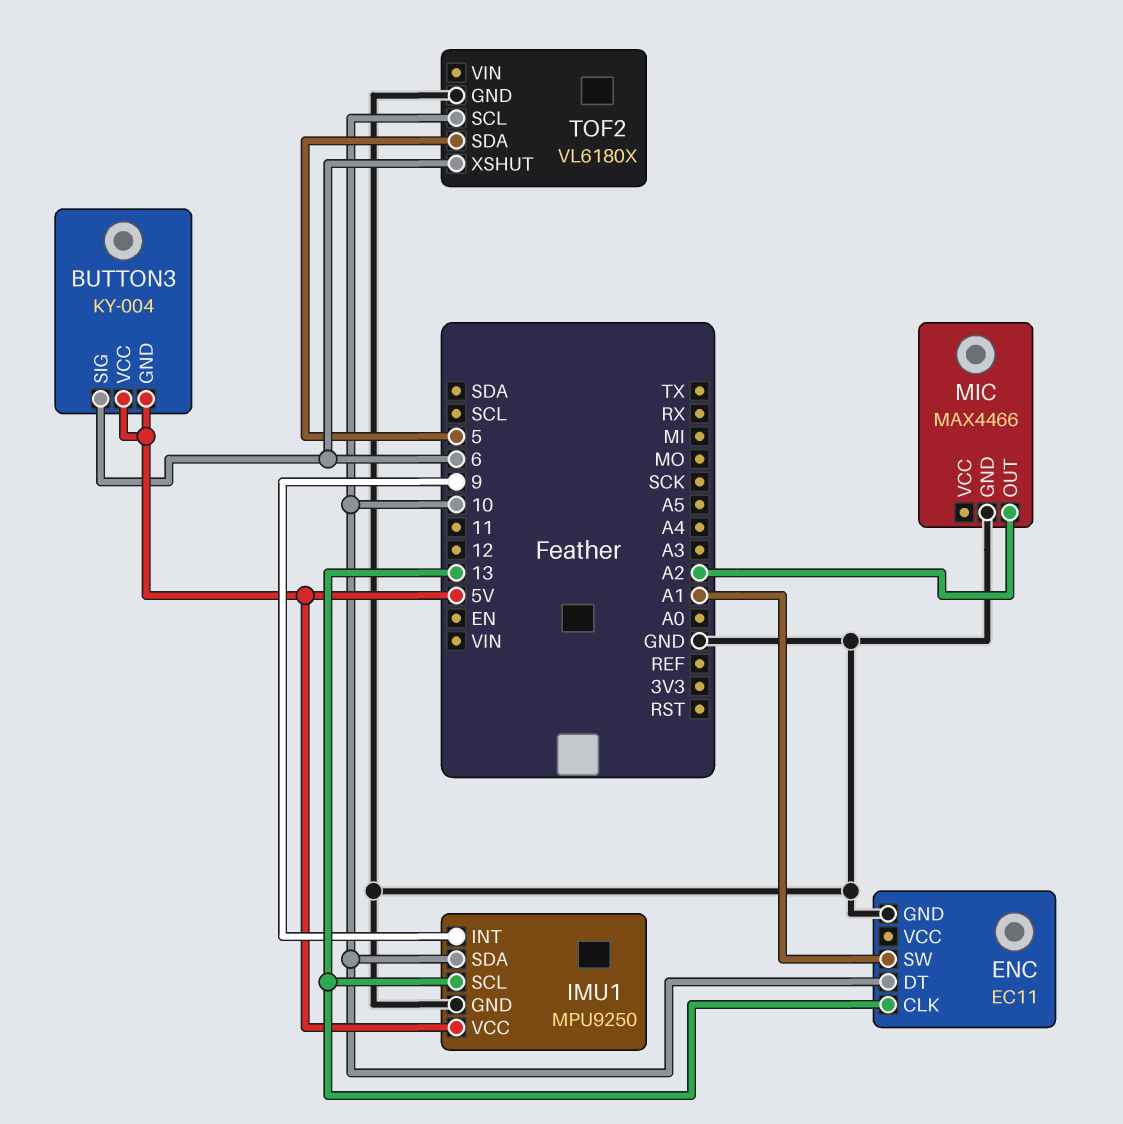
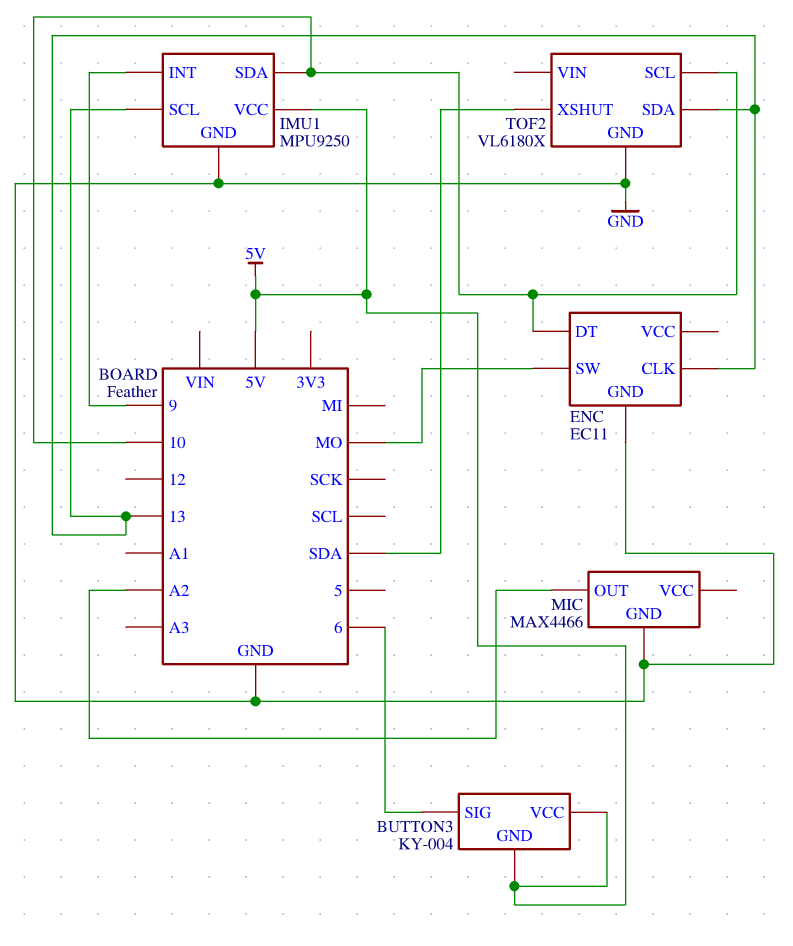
ENC pin SW: A1 -> MO
TOF2 pin SDA: 5 -> 13
TOF2 pin XSHUT: 6 -> SDA

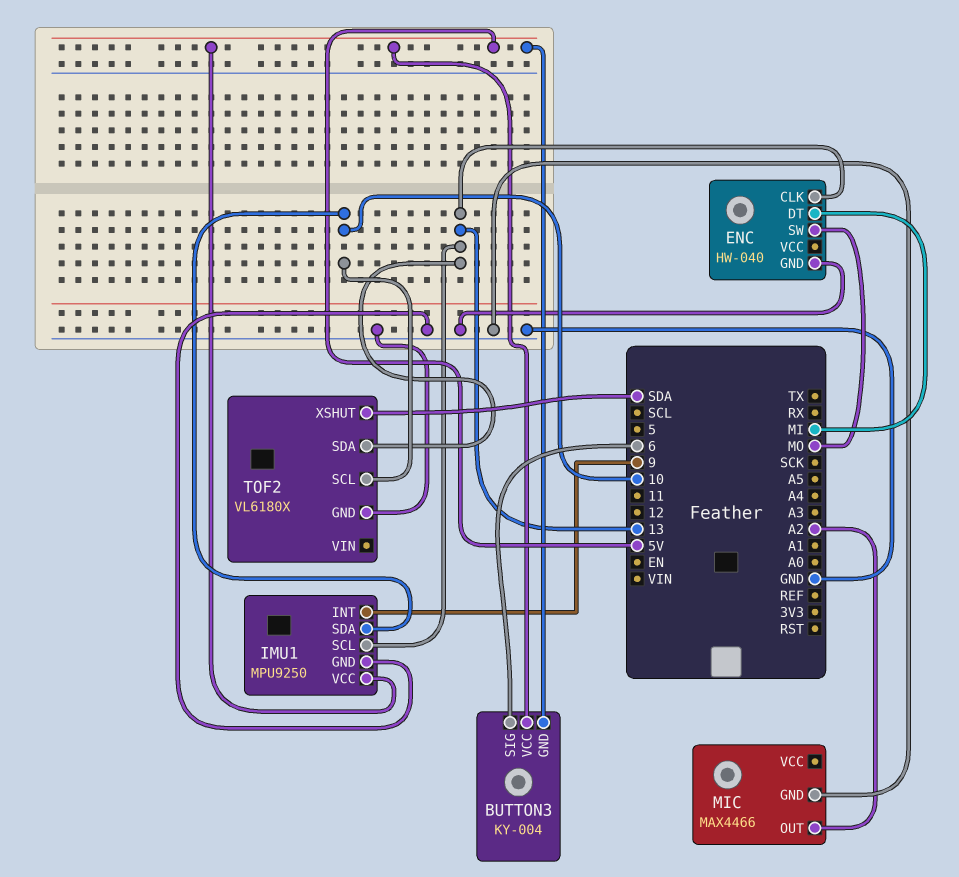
ENC: EC11 -> HW-040
ENC pin DT: 10 -> MI

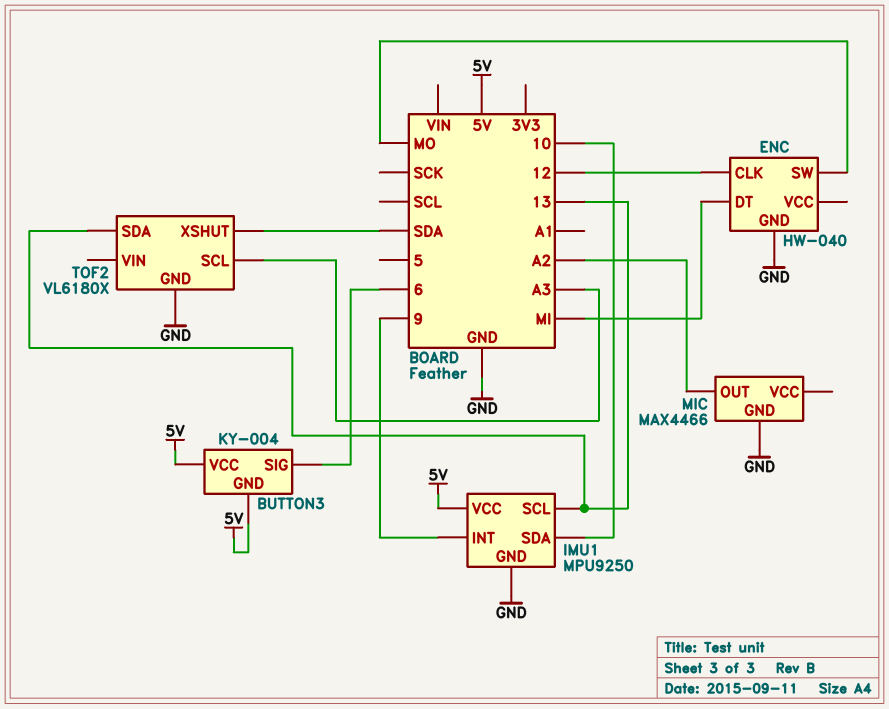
ENC pin CLK: 13 -> 12
TOF2 pin SCL: 10 -> A3

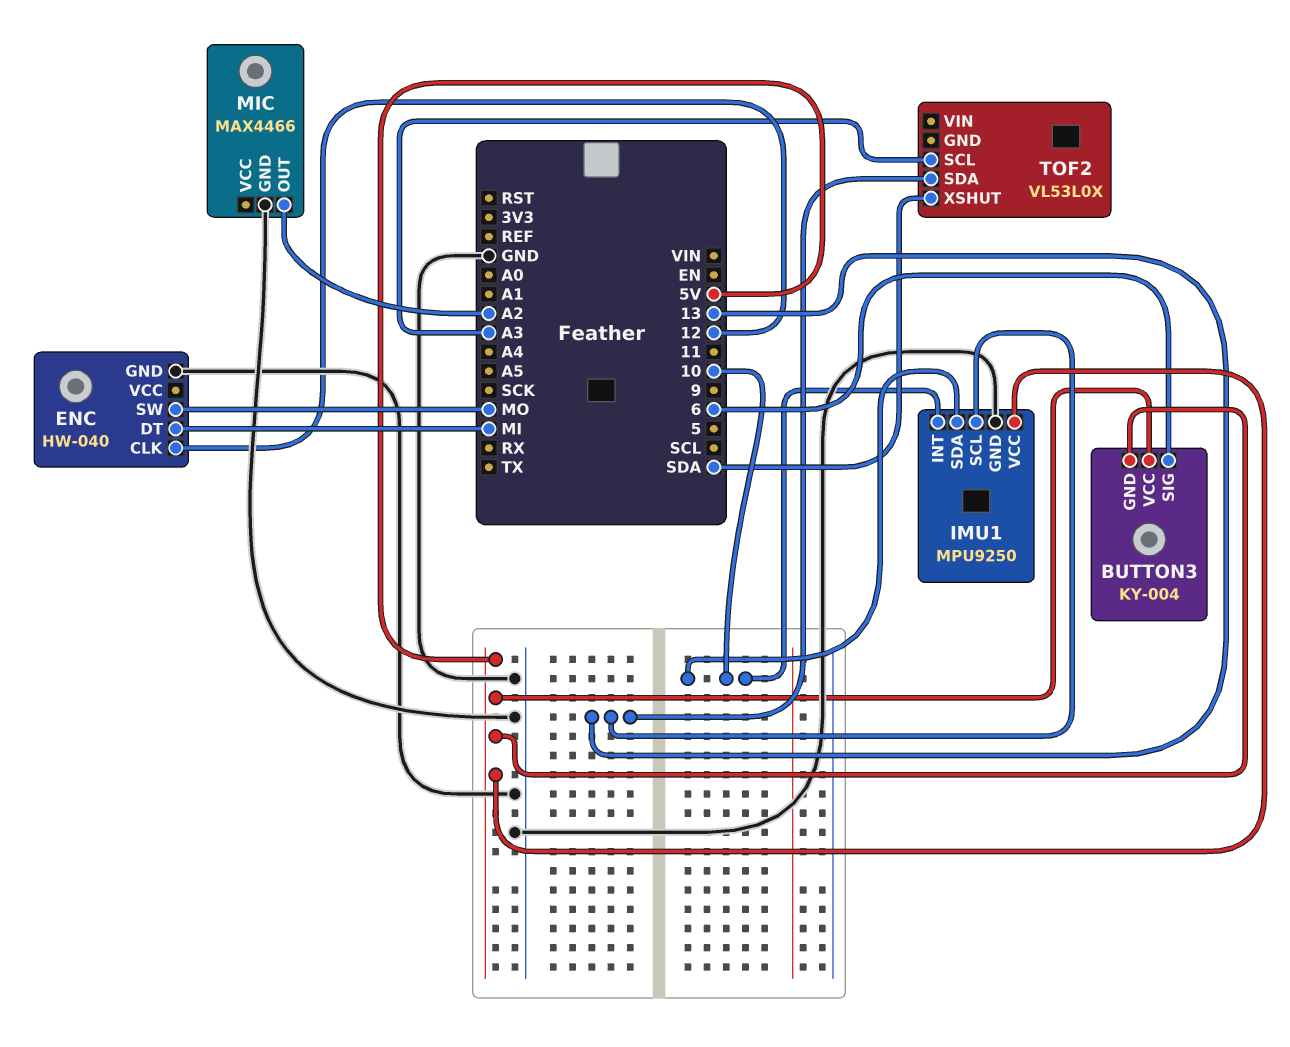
IMU1 pin INT: 9 -> 10
TOF2: VL6180X -> VL53L0X
TOF2 pin GND: GND -> none

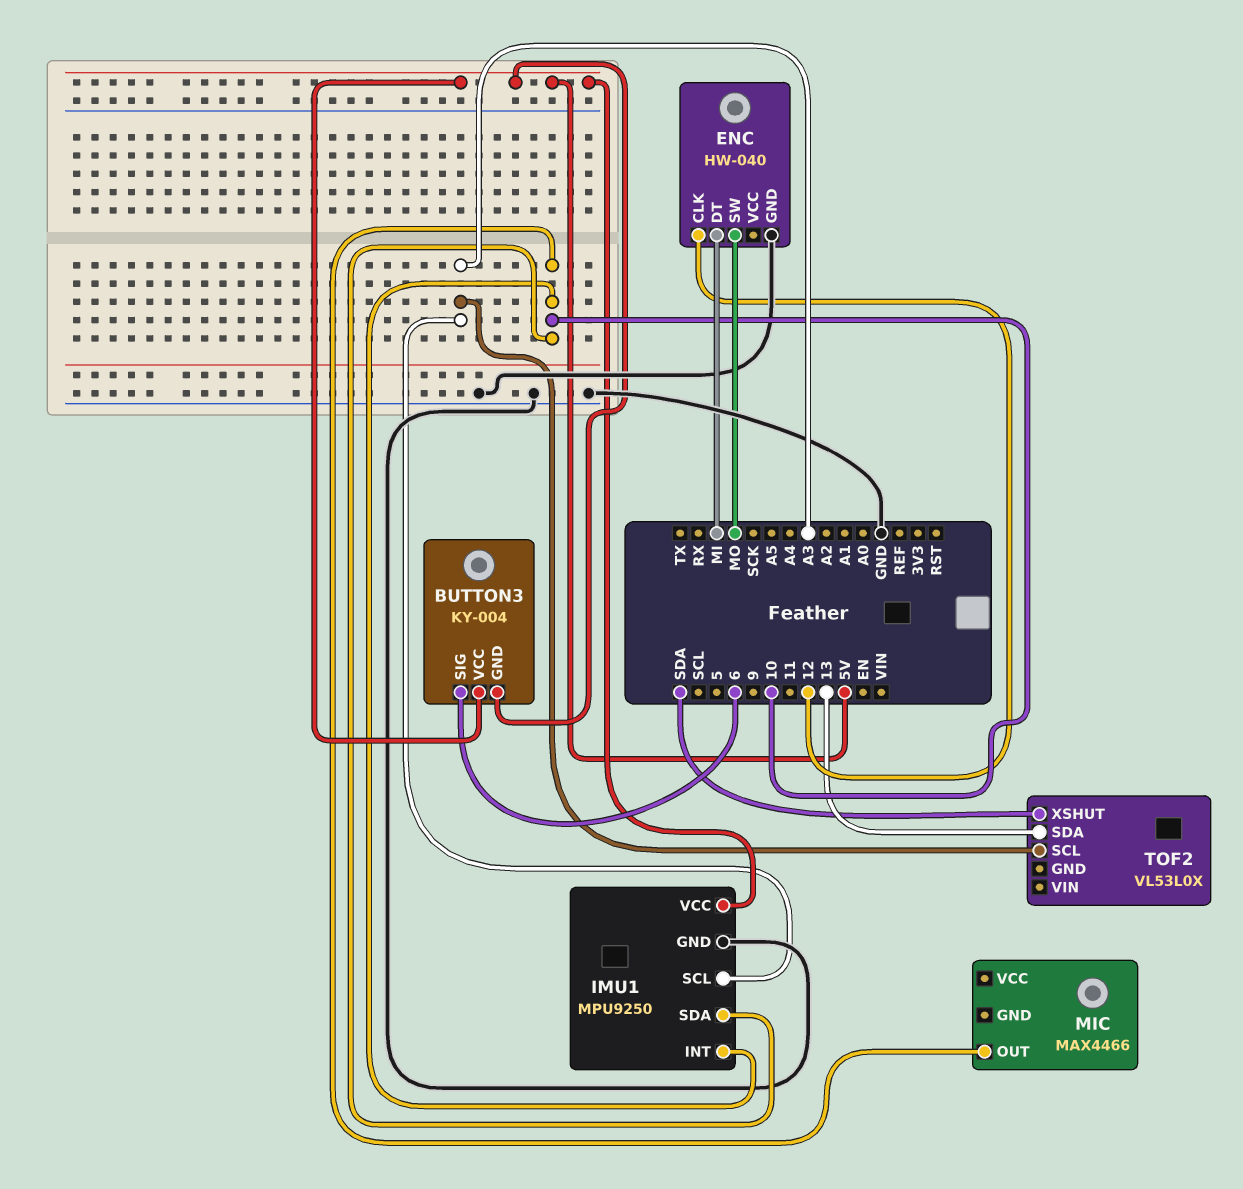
IMU1 pin SCL: 13 -> A3
MIC pin GND: GND -> none
MIC pin OUT: A2 -> 10

